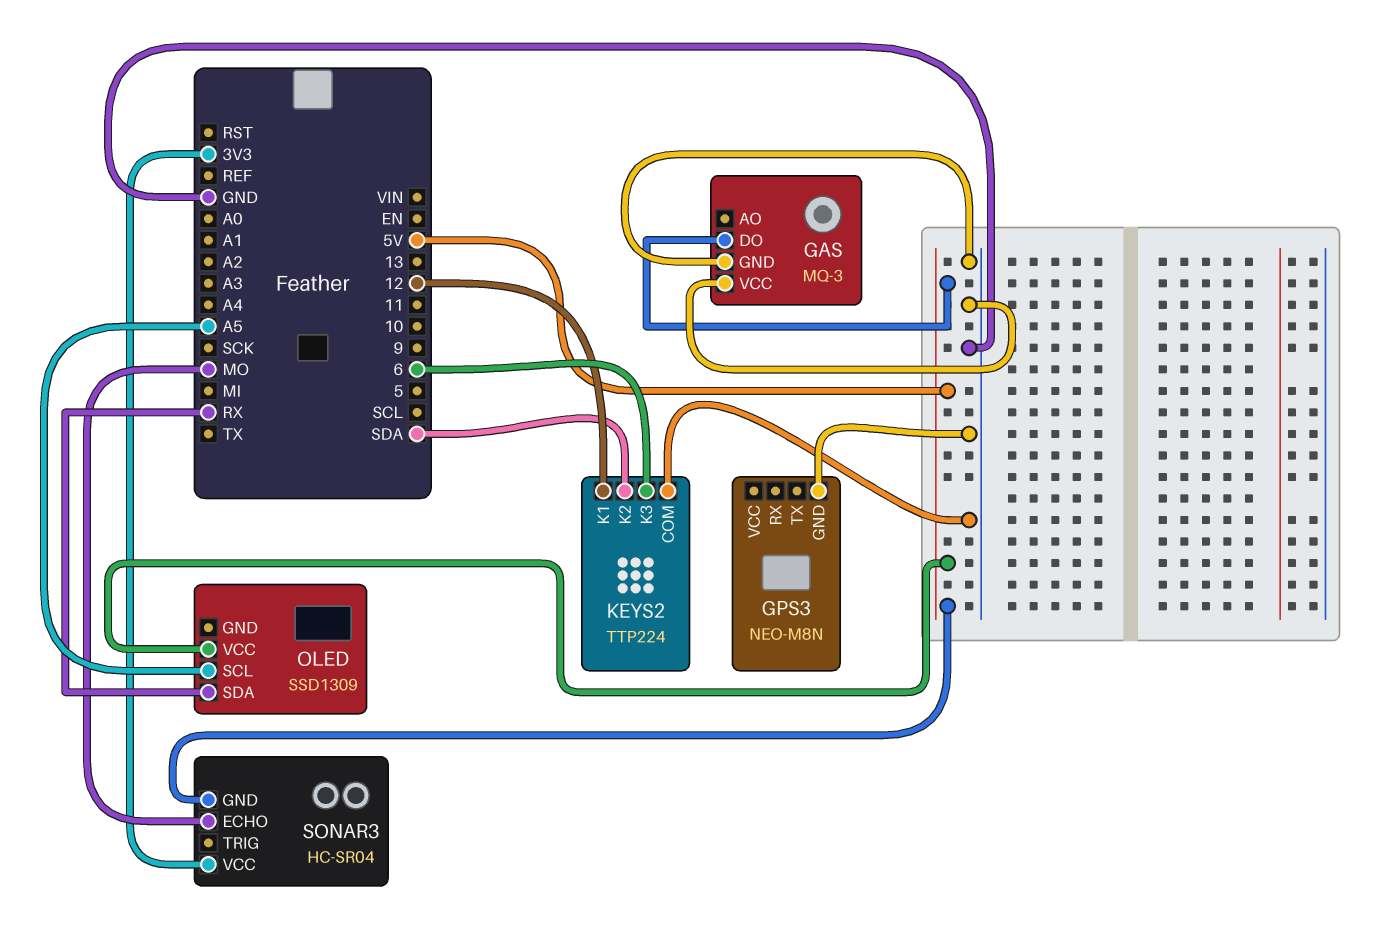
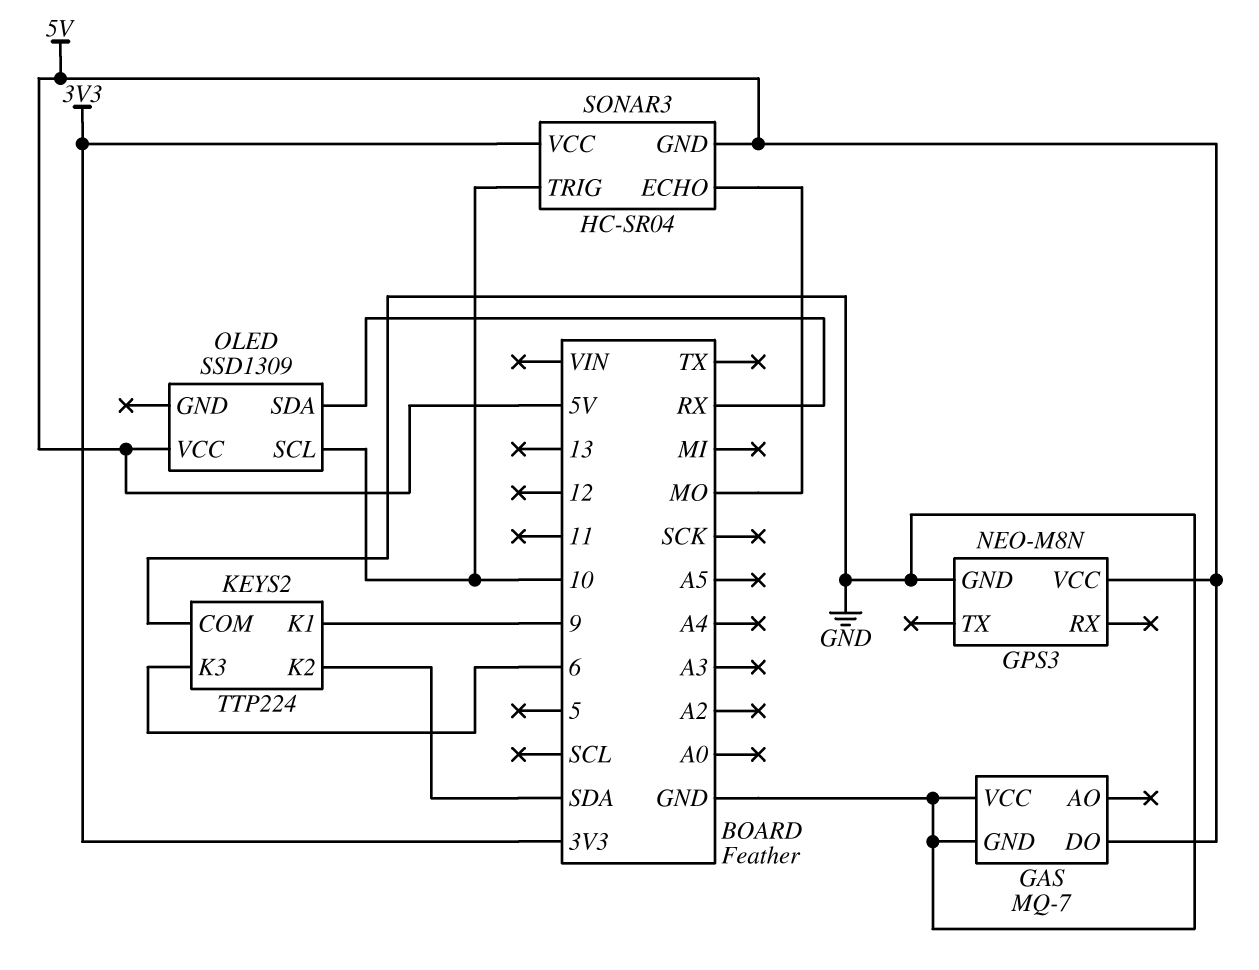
GAS: MQ-3 -> MQ-7
GPS3 pin VCC: none -> 5V
KEYS2 pin K1: 12 -> 9
OLED pin SCL: A5 -> 10
SONAR3 pin TRIG: none -> 10

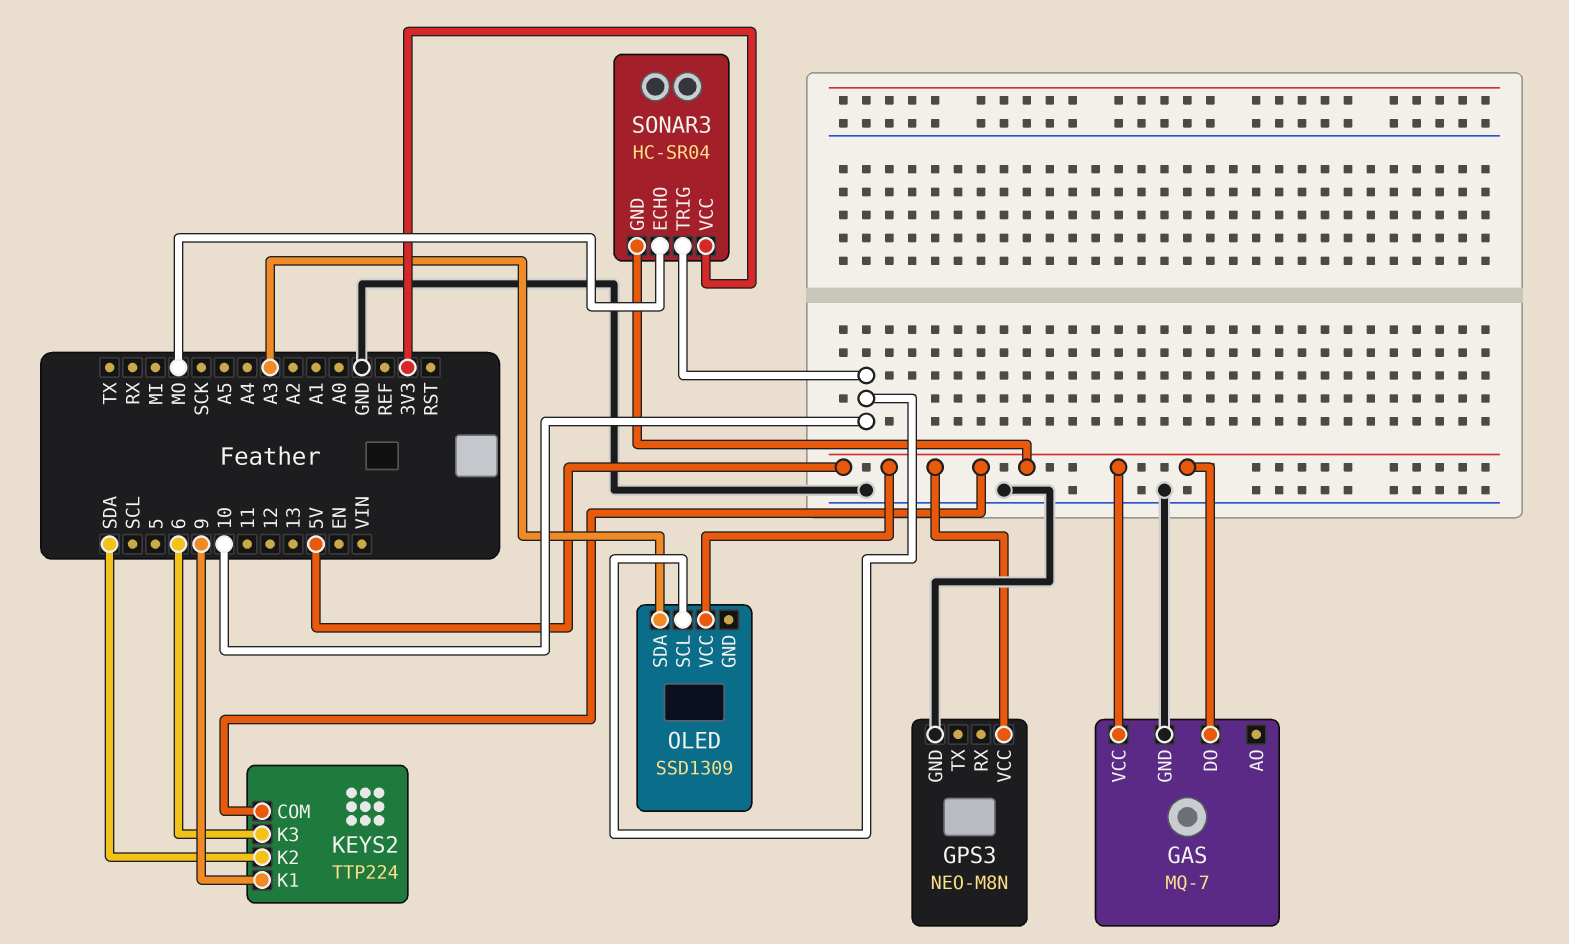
GAS pin VCC: GND -> 5V
KEYS2 pin COM: GND -> 5V
OLED pin SDA: RX -> A3

